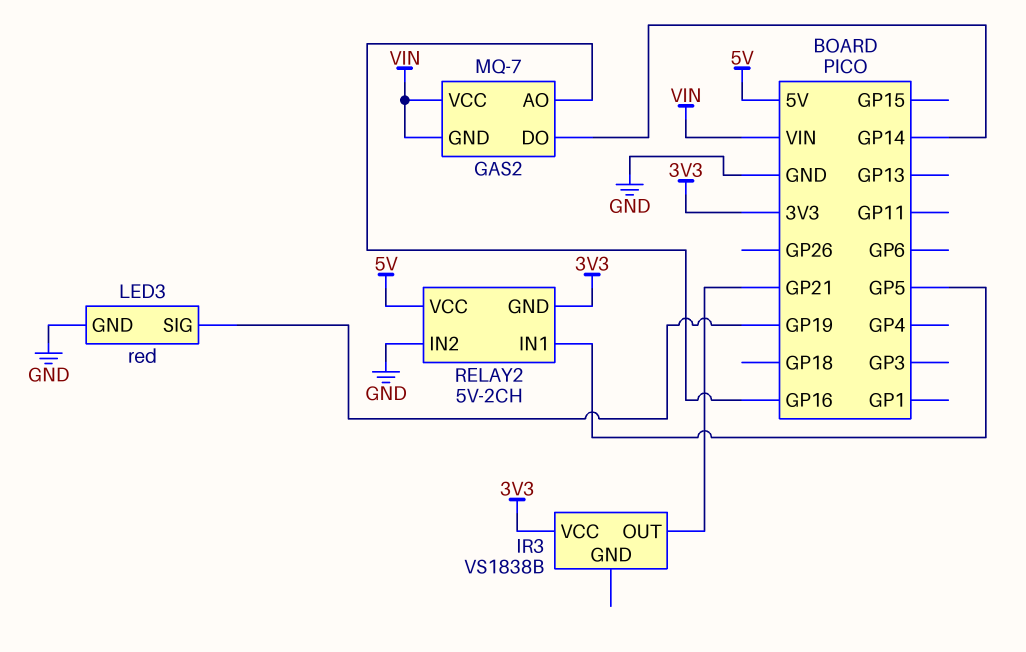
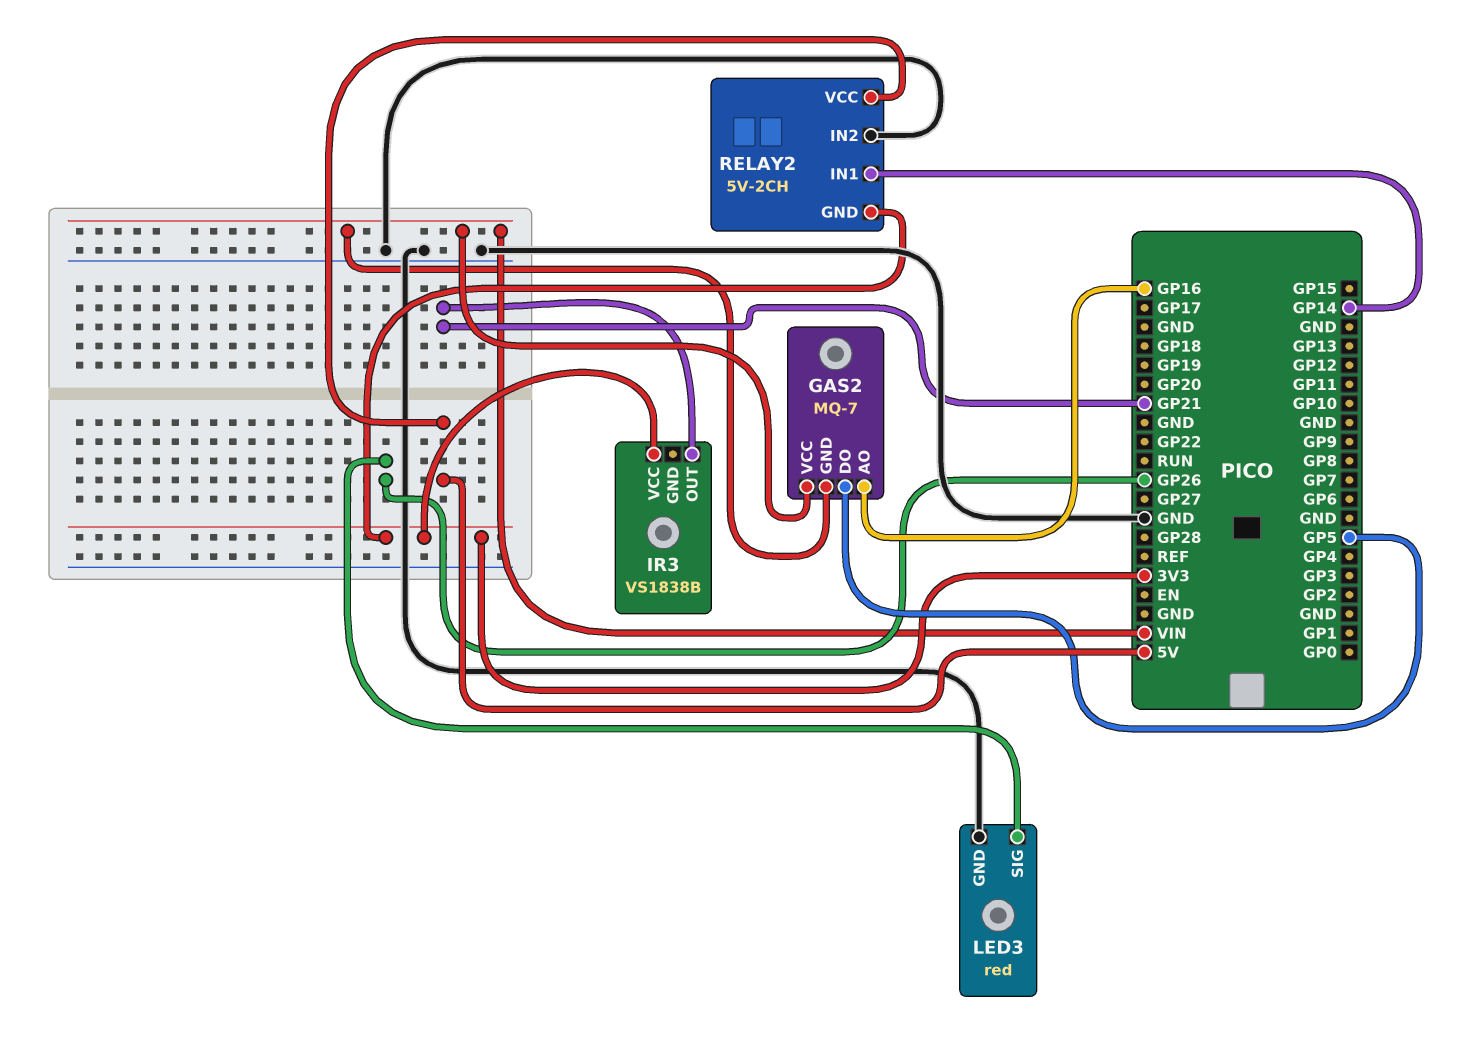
GAS2 pin DO: GP14 -> GP5
LED3 pin SIG: GP19 -> GP26
RELAY2 pin IN1: GP5 -> GP14

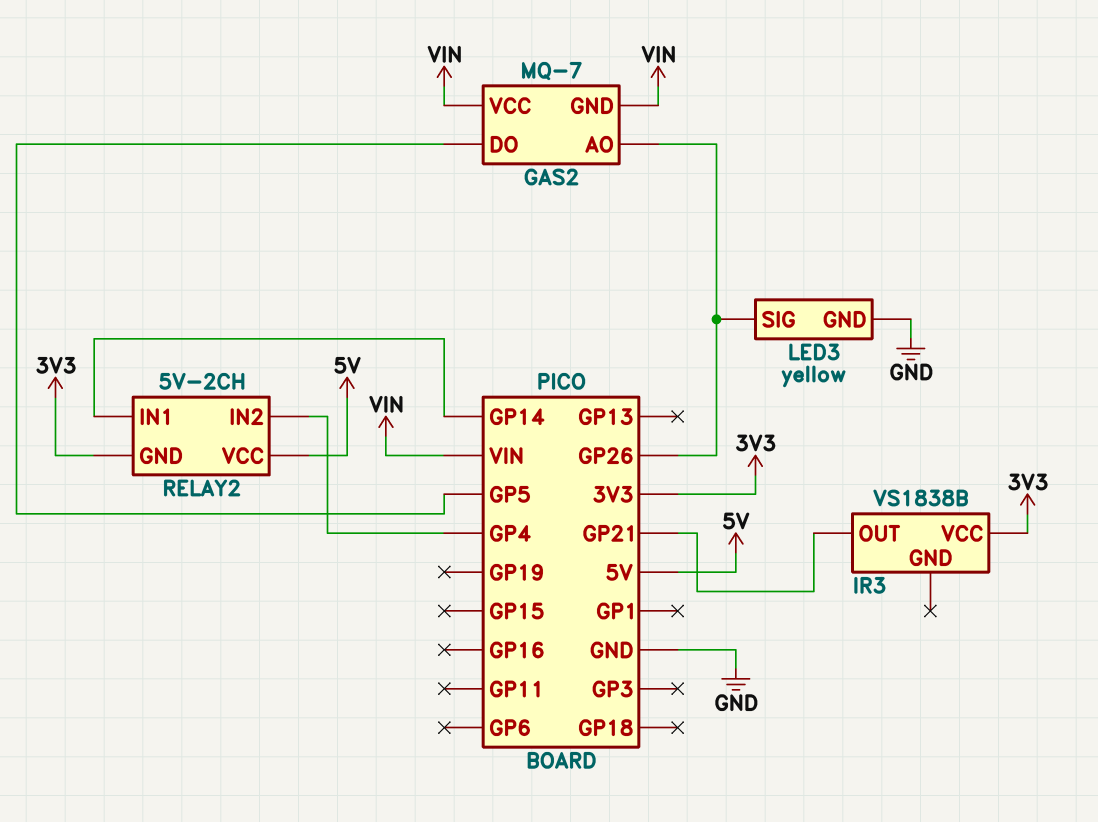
GAS2 pin AO: GP16 -> GP26
LED3: red -> yellow
RELAY2 pin IN2: GND -> GP4

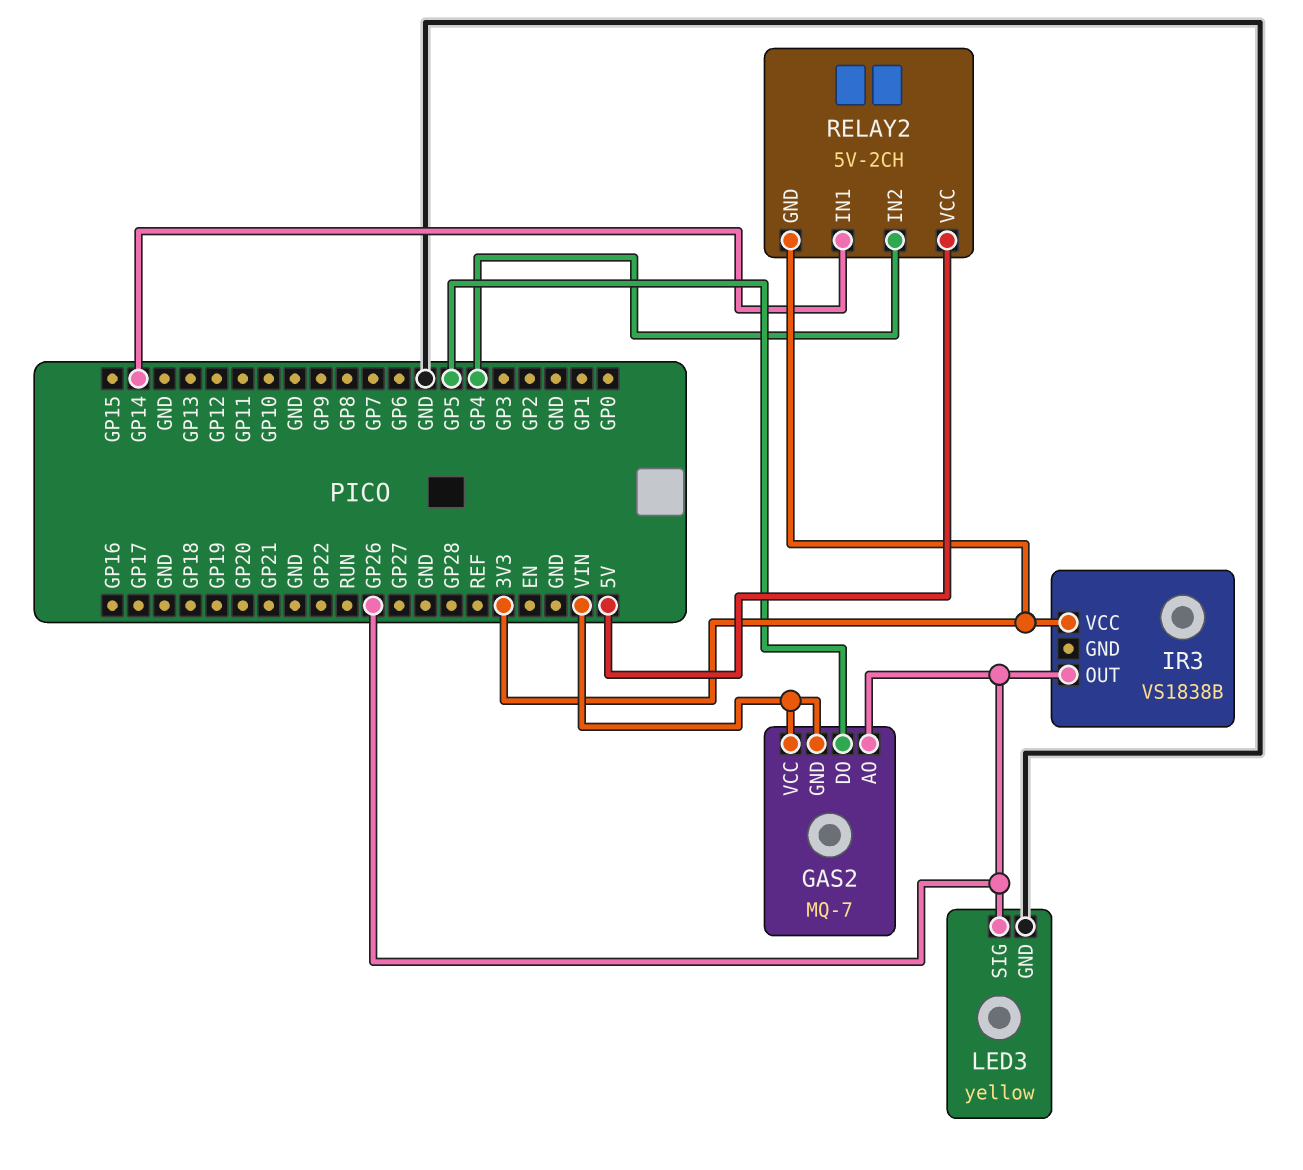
IR3 pin OUT: GP21 -> GP26

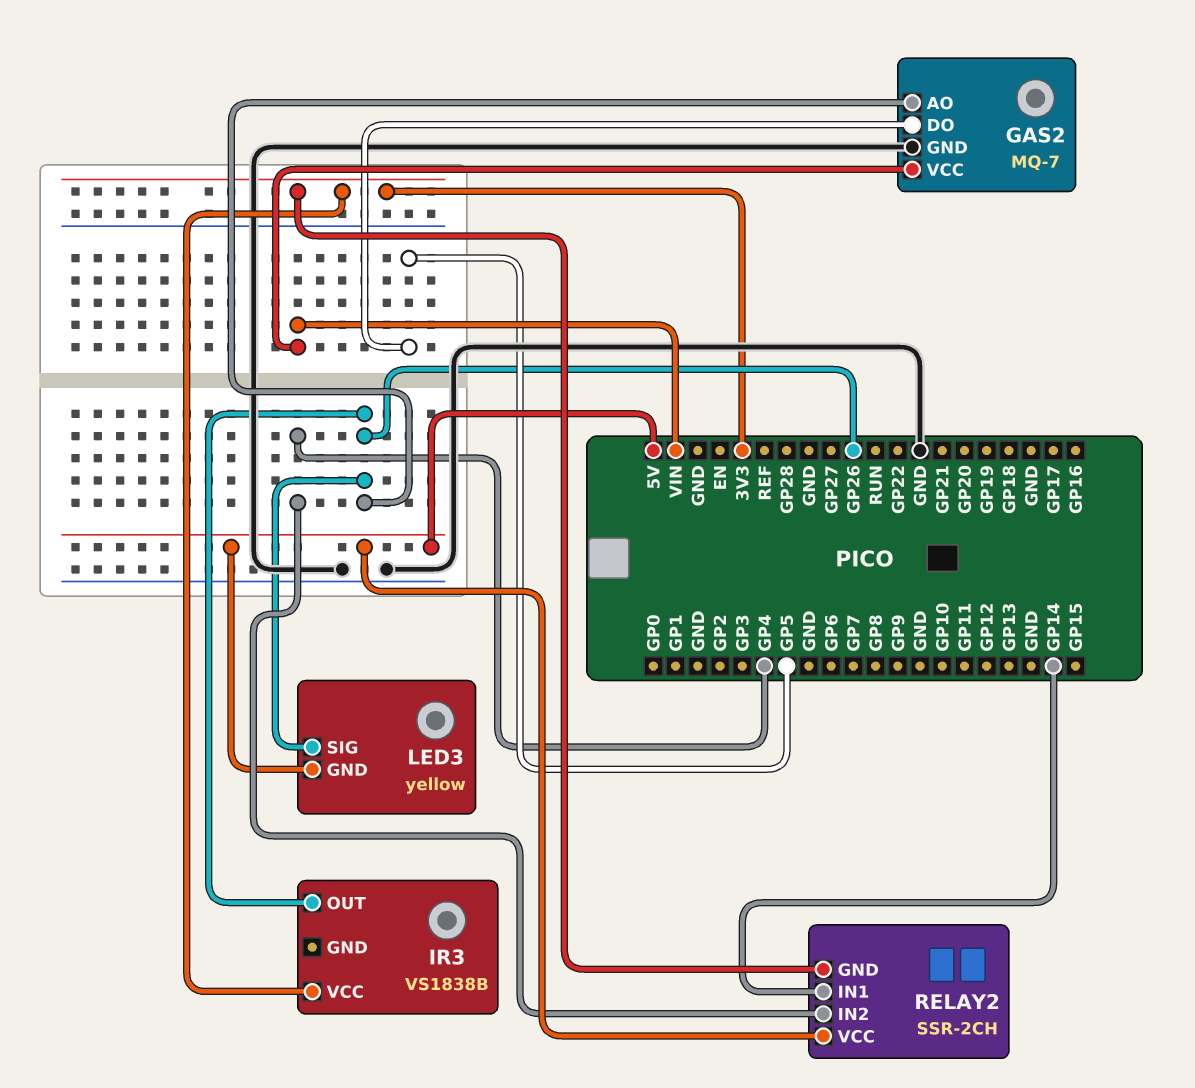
GAS2 pin GND: VIN -> GND
LED3 pin GND: GND -> 5V
RELAY2: 5V-2CH -> SSR-2CH

